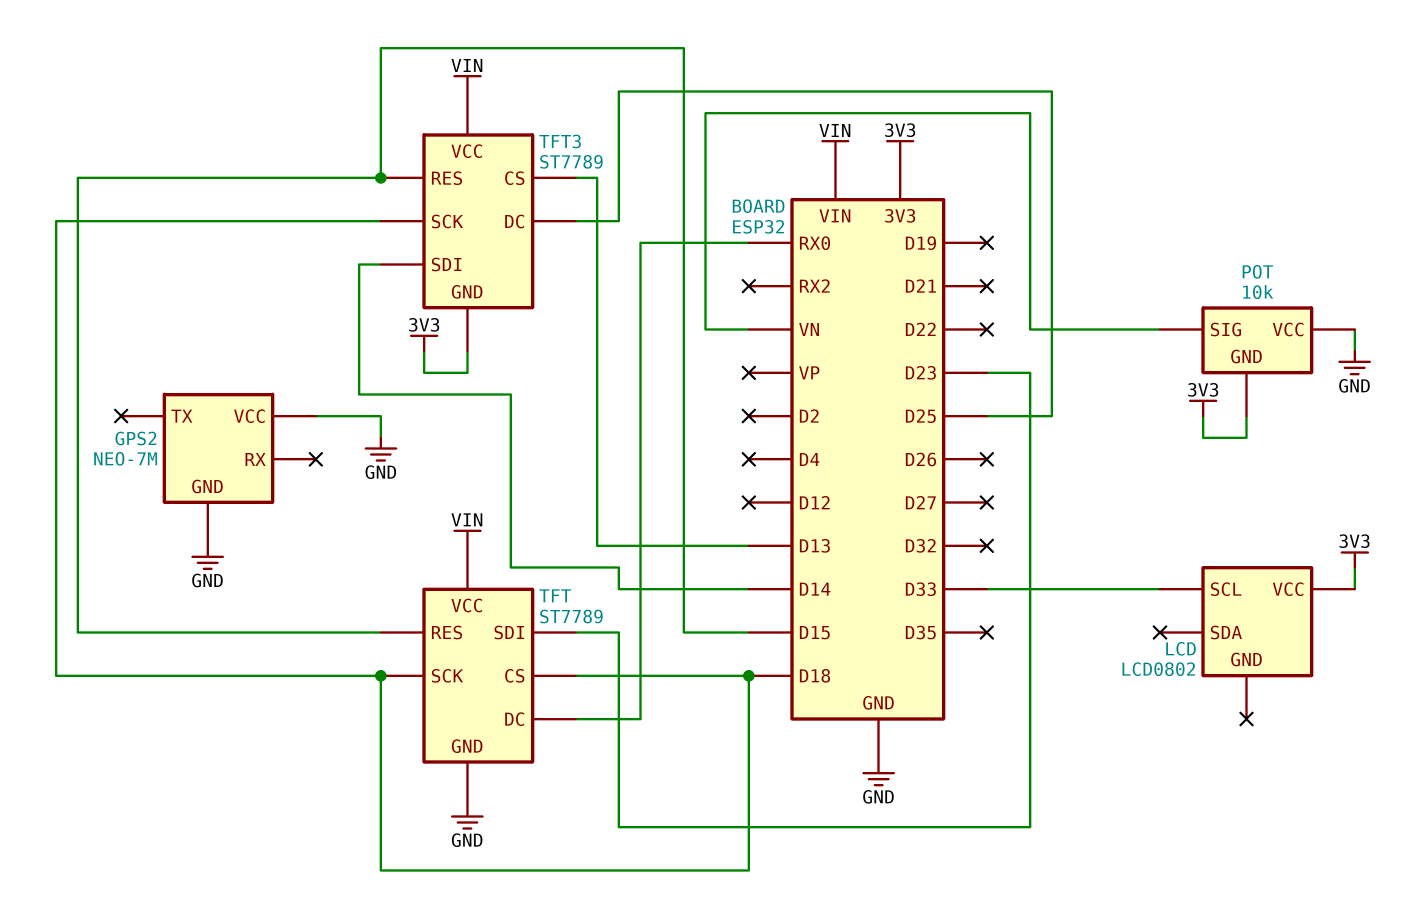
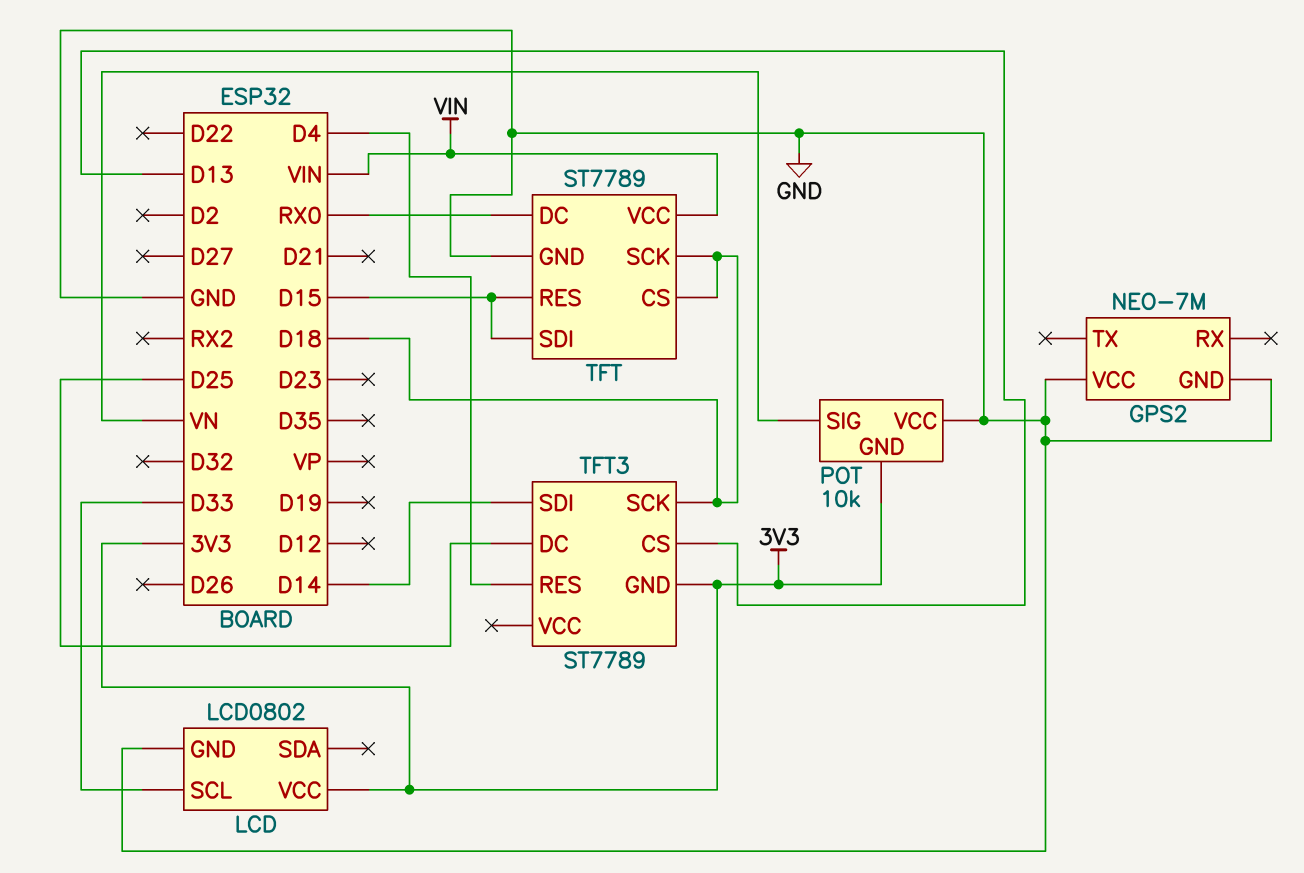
LCD pin GND: none -> GND
TFT pin SDI: D23 -> D15
TFT3 pin RES: D15 -> D4
TFT3 pin VCC: VIN -> none

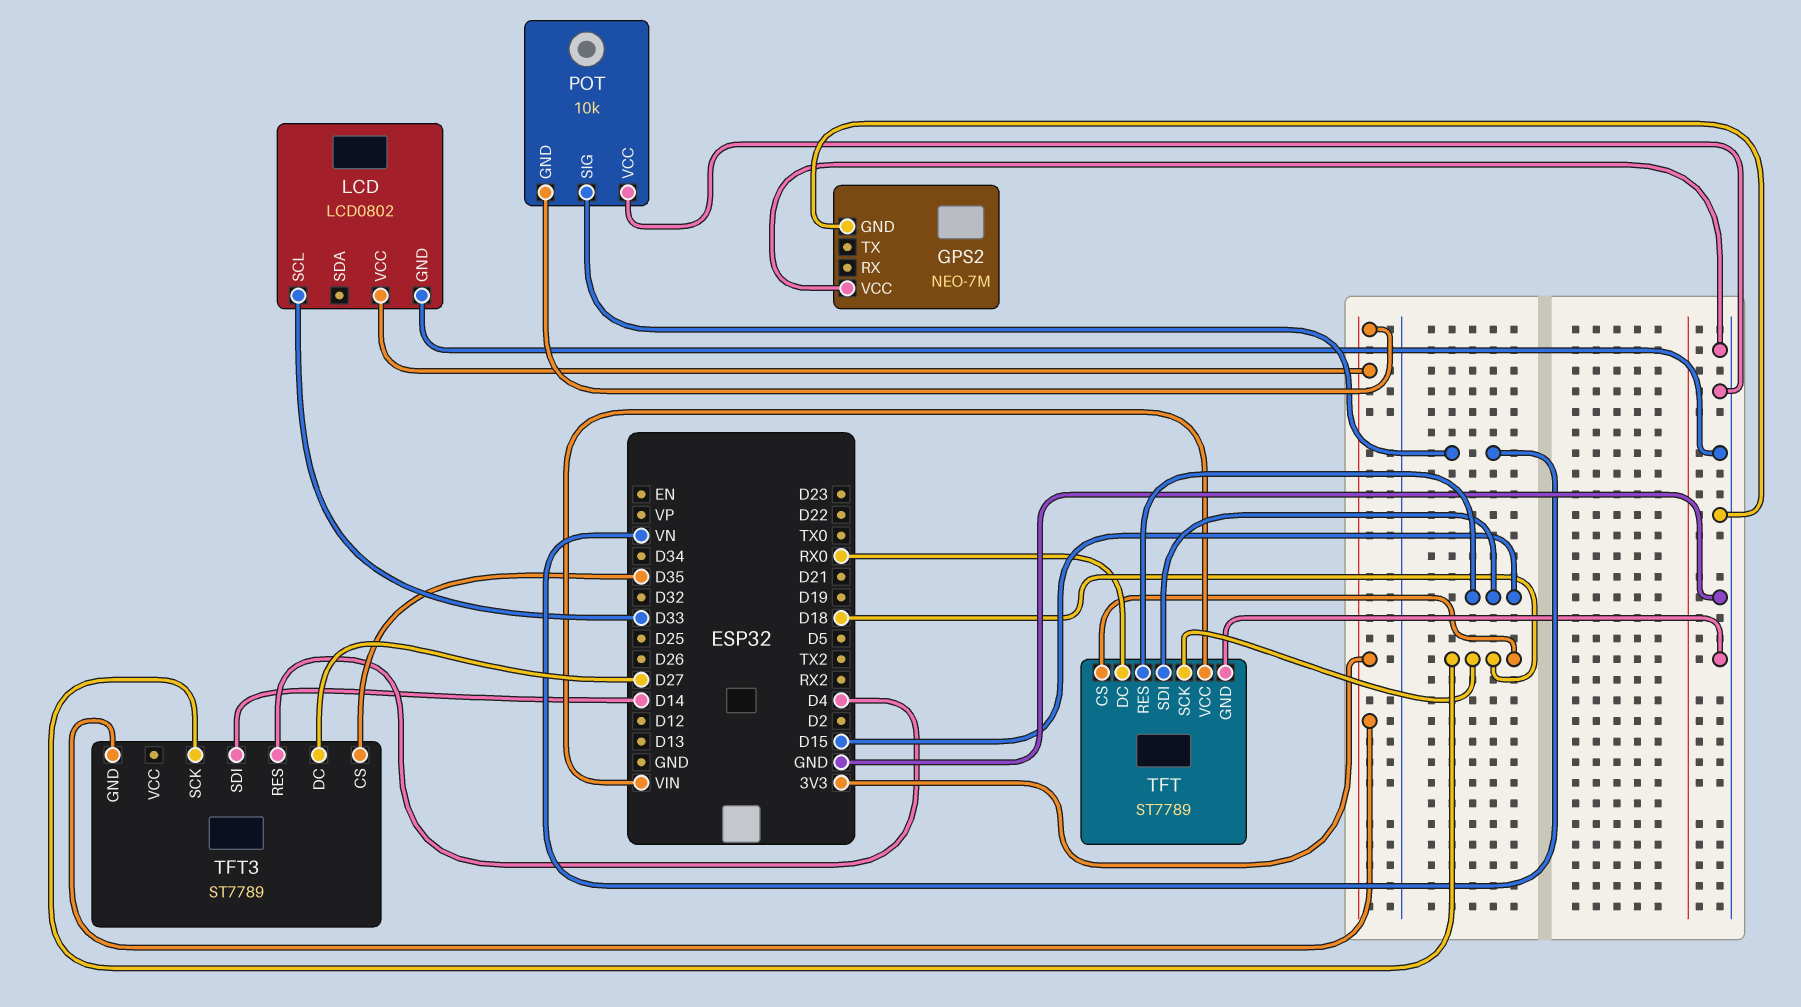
TFT3 pin CS: D13 -> D35
TFT3 pin DC: D25 -> D27

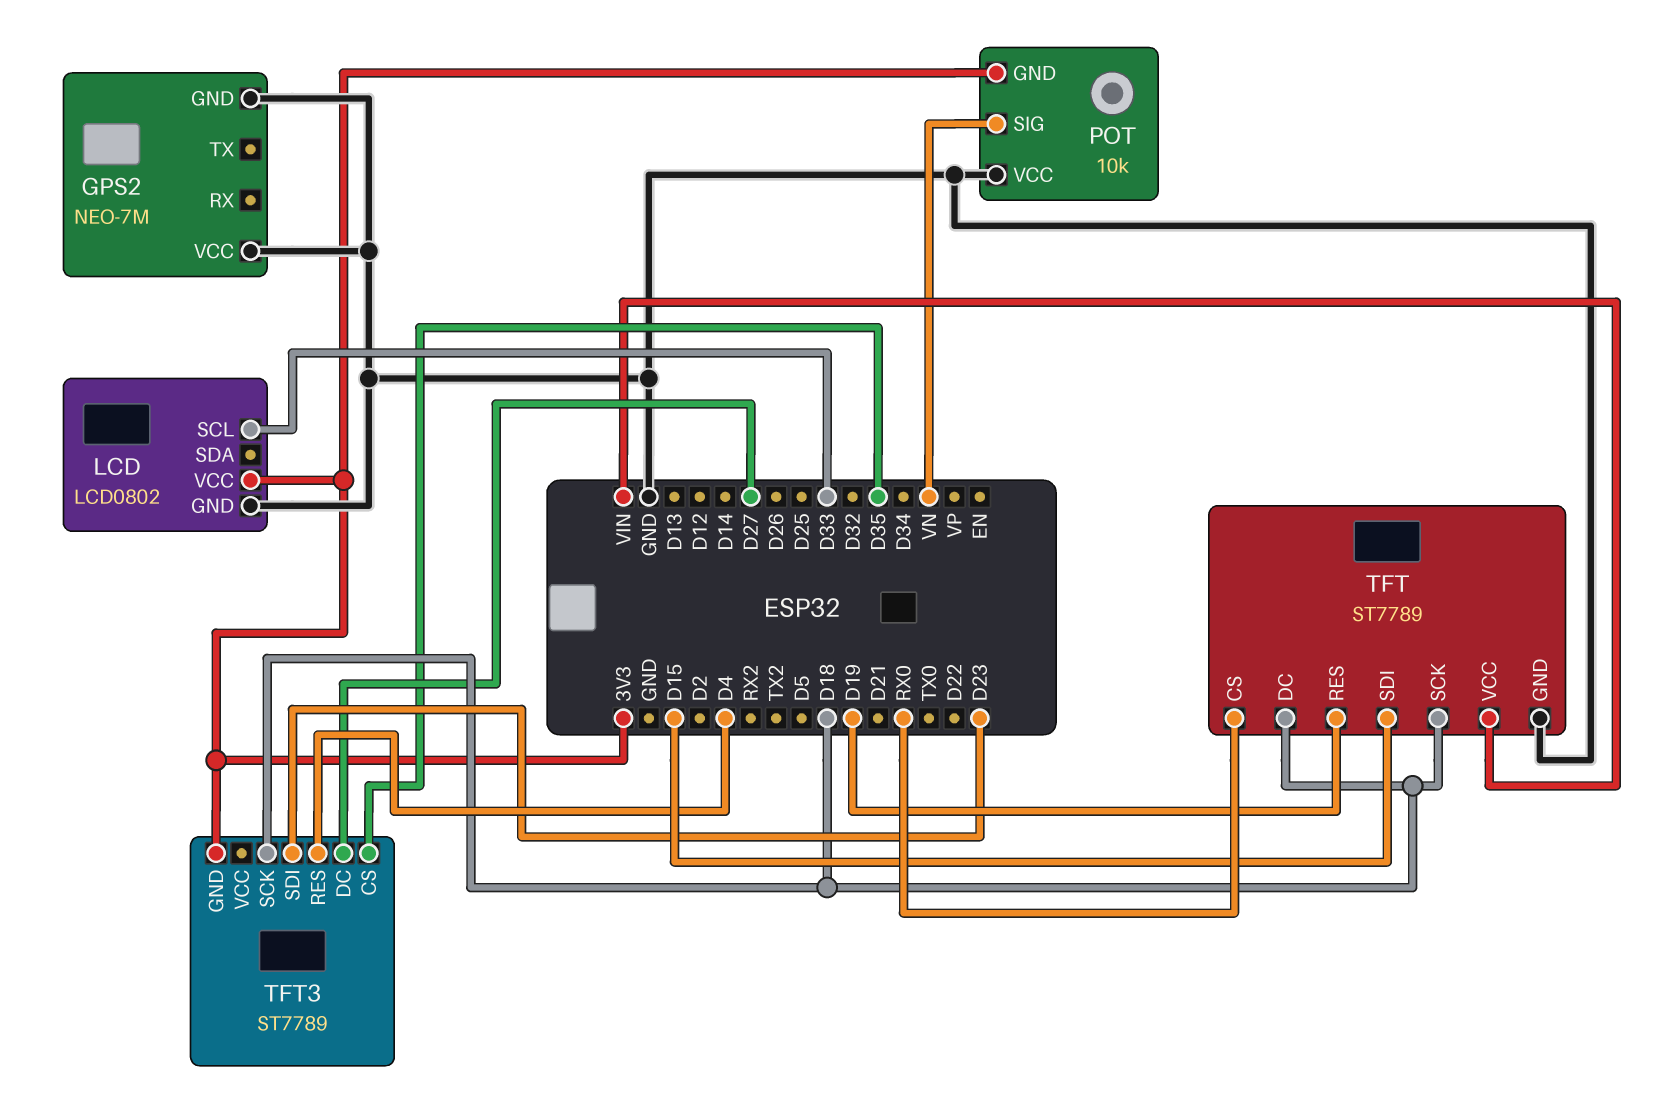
TFT pin CS: D18 -> RX0
TFT pin DC: RX0 -> D18
TFT pin RES: D15 -> D19
TFT3 pin SDI: D14 -> D23

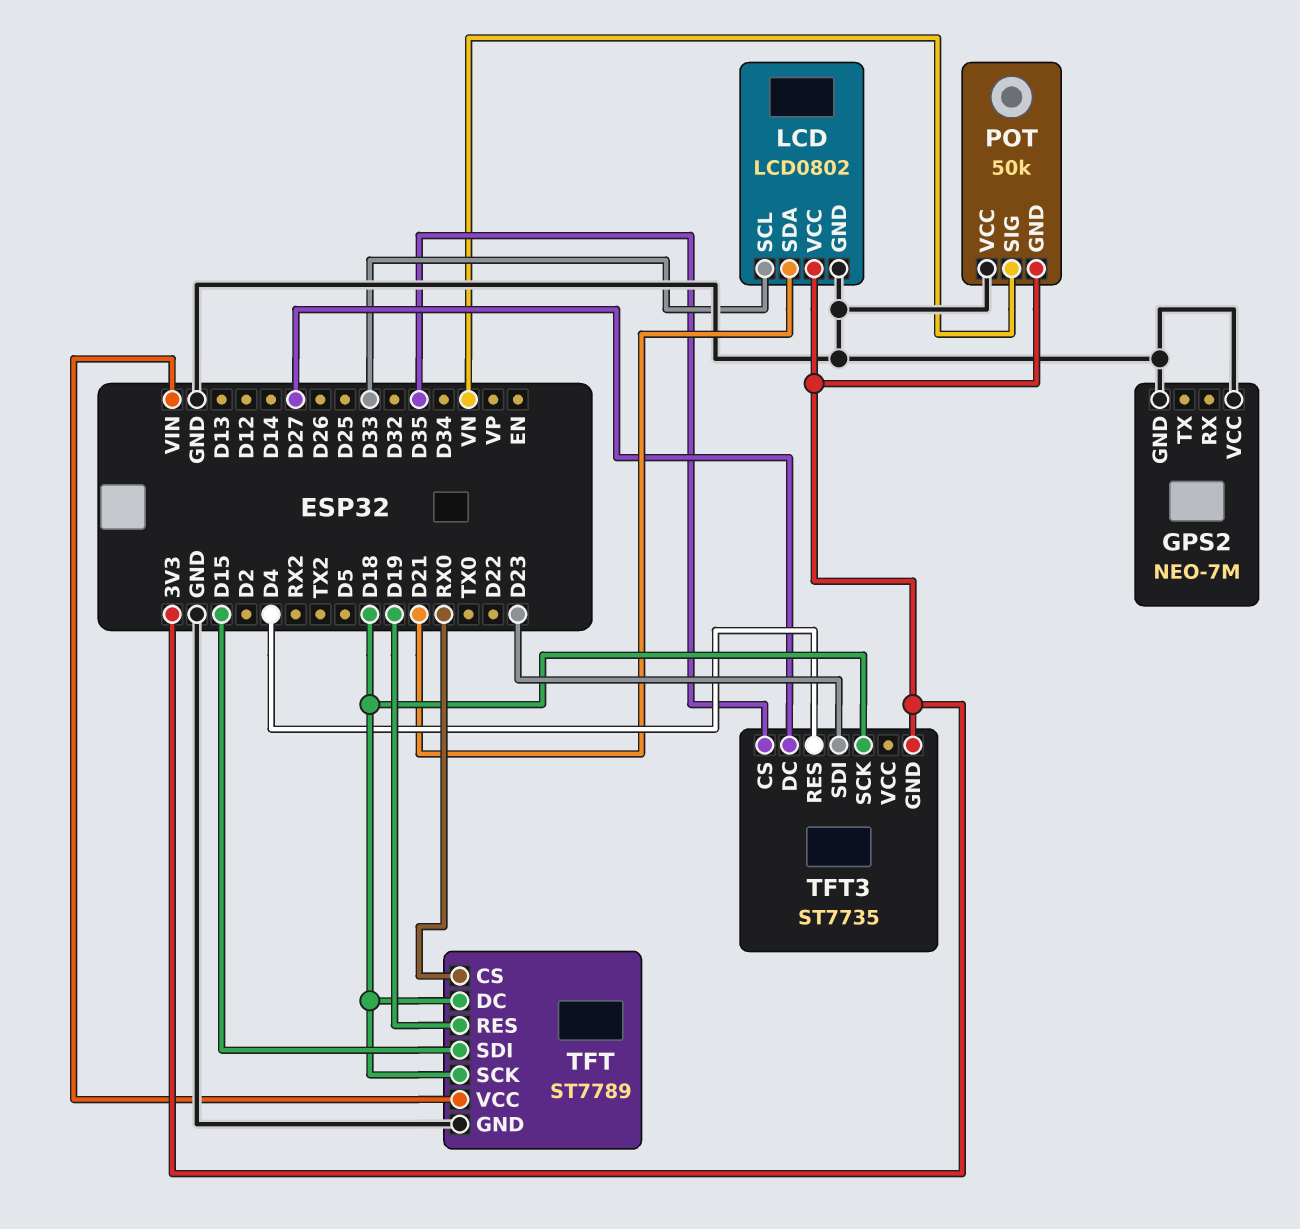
LCD pin SDA: none -> D21
POT: 10k -> 50k
TFT3: ST7789 -> ST7735

